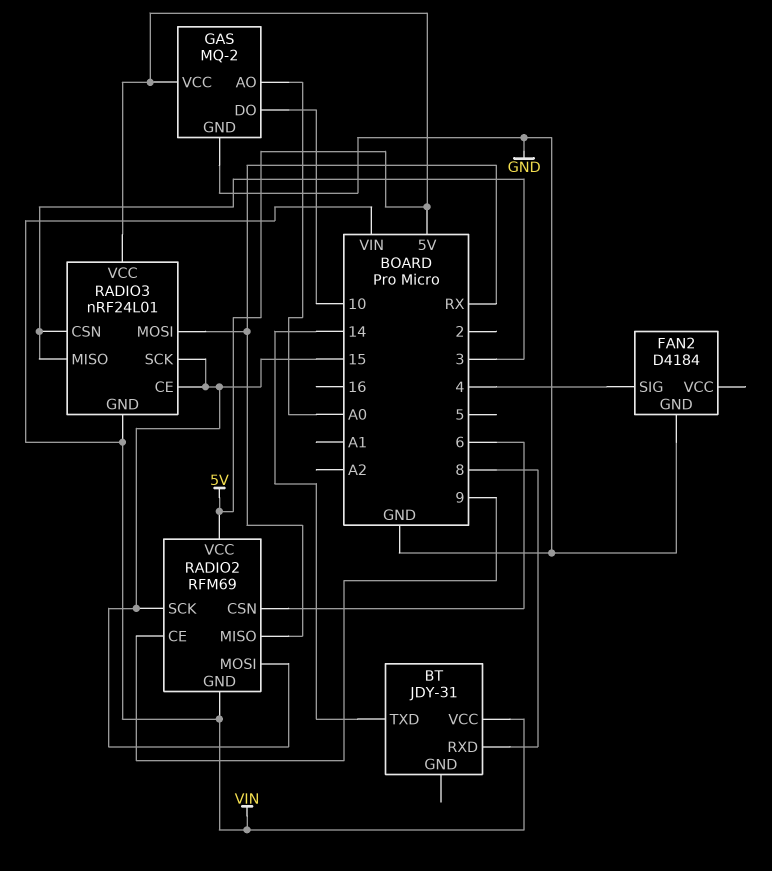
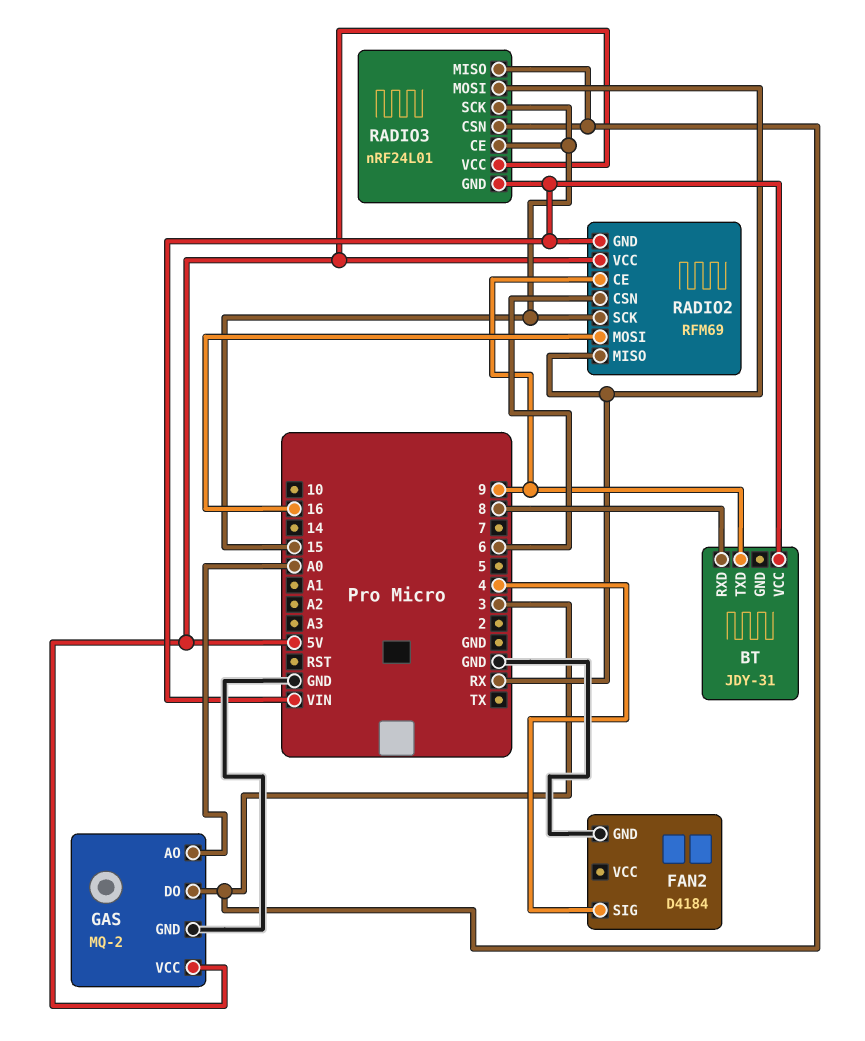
BT pin TXD: 14 -> 9
GAS pin DO: 10 -> 3
RADIO2 pin MOSI: 15 -> 16

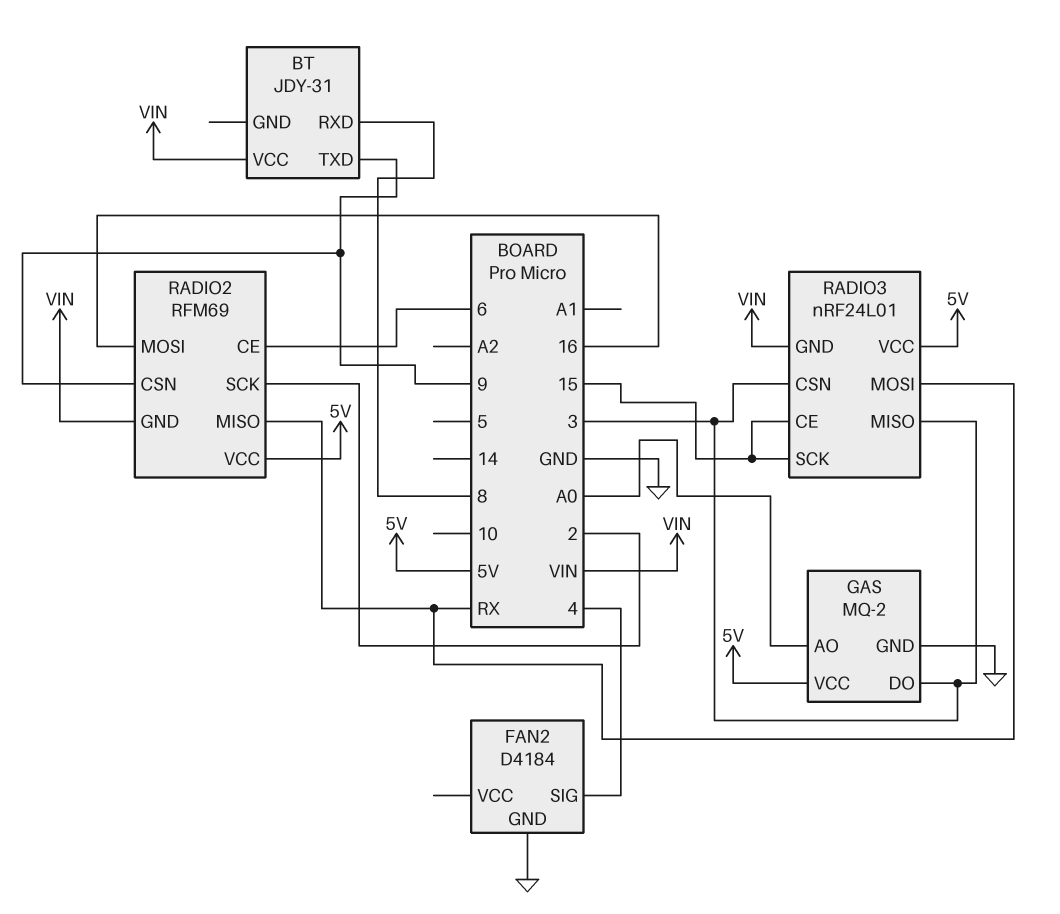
RADIO2 pin CE: 9 -> 6
RADIO2 pin CSN: 6 -> 9
RADIO2 pin SCK: 15 -> 2

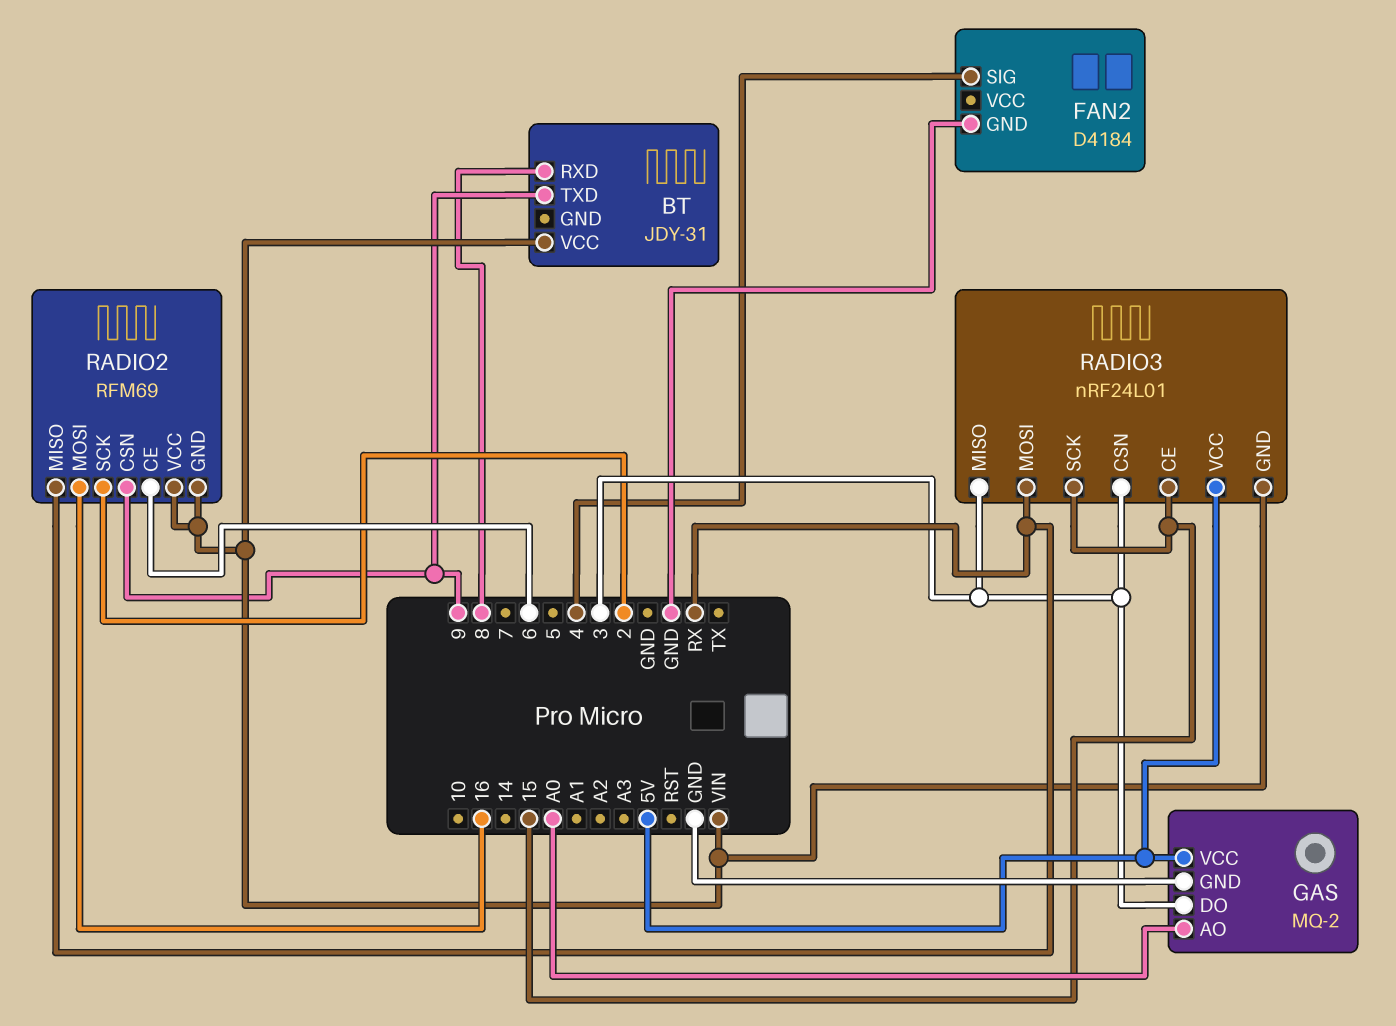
RADIO2 pin VCC: 5V -> VIN

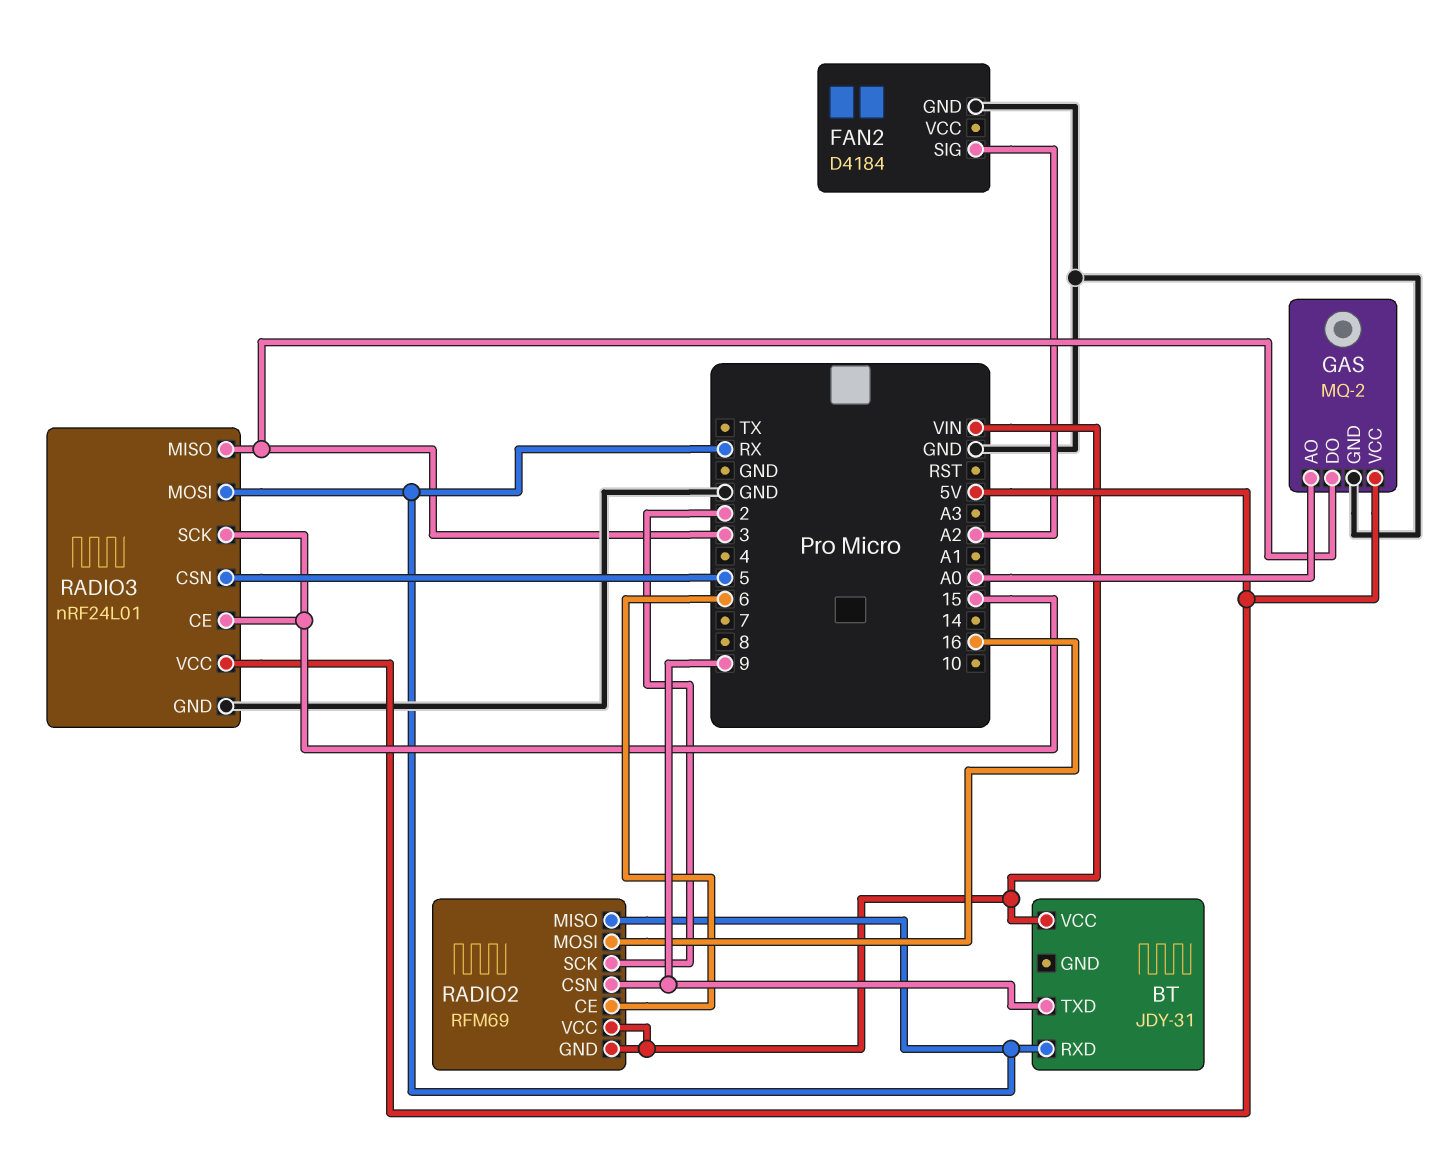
BT pin RXD: 8 -> RX
FAN2 pin SIG: 4 -> A2
RADIO3 pin CSN: 3 -> 5
RADIO3 pin GND: VIN -> GND

